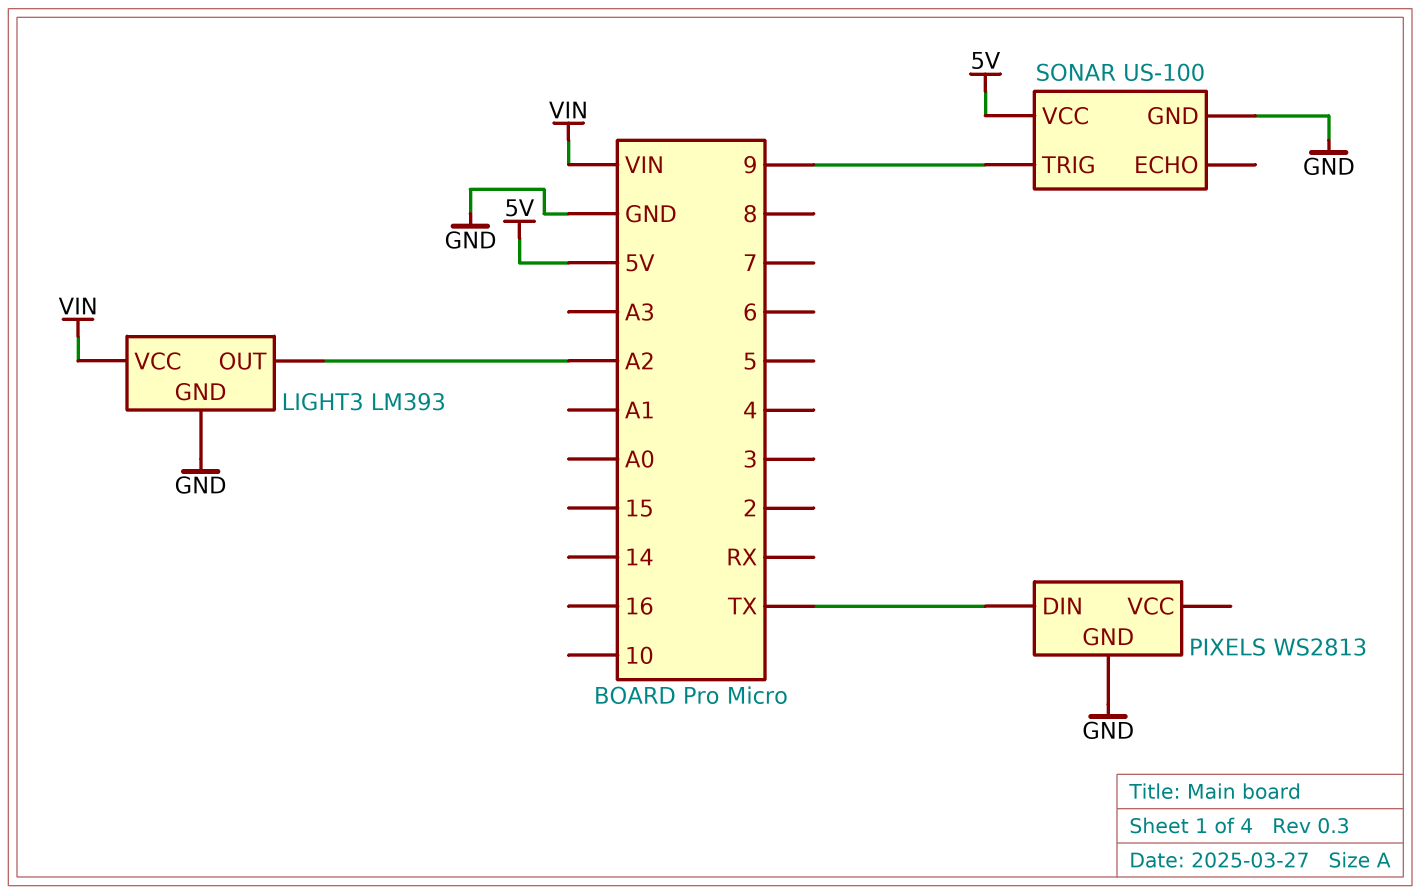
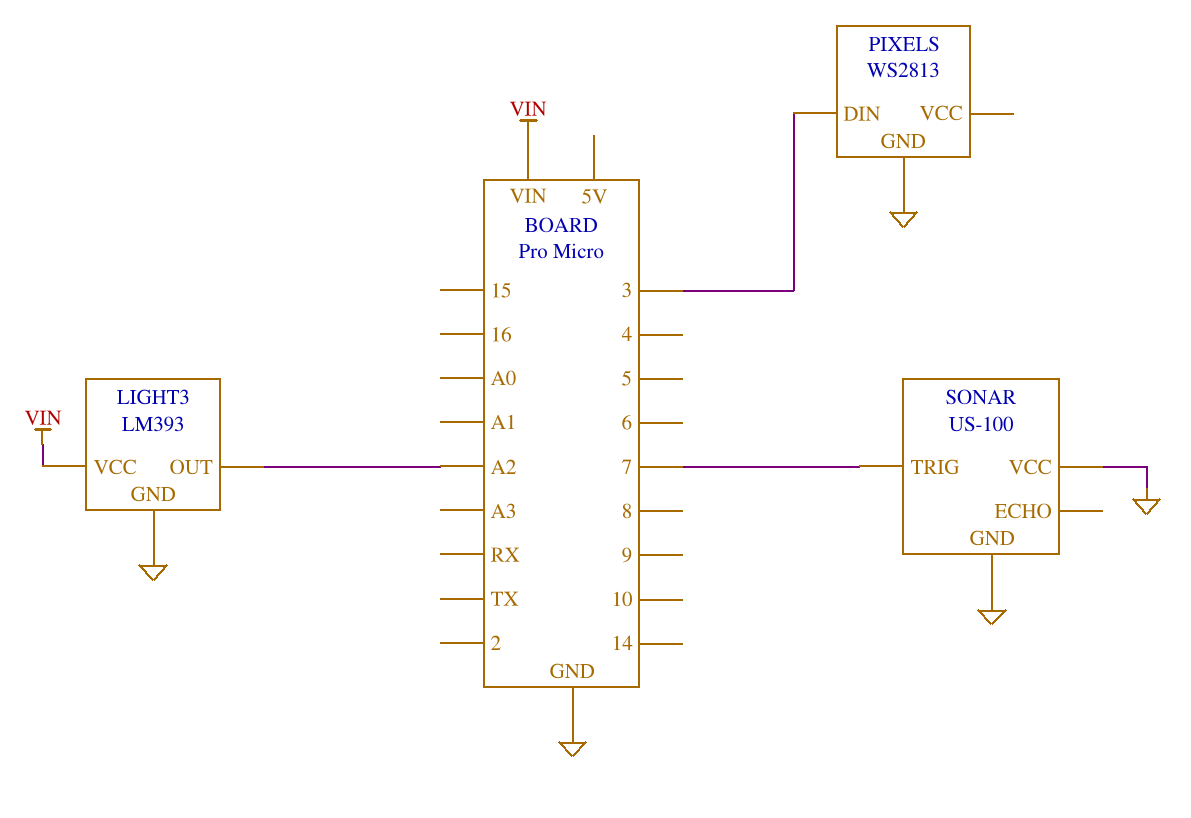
PIXELS pin DIN: TX -> 3
SONAR pin TRIG: 9 -> 7
SONAR pin VCC: 5V -> GND

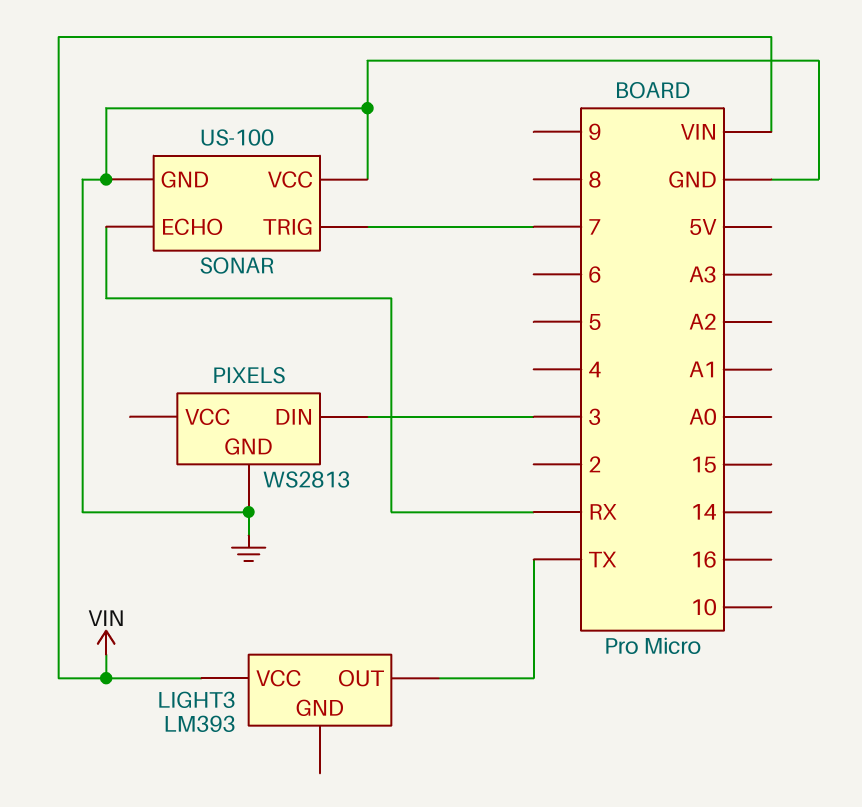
LIGHT3 pin GND: GND -> none
LIGHT3 pin OUT: A2 -> TX
SONAR pin ECHO: none -> RX

